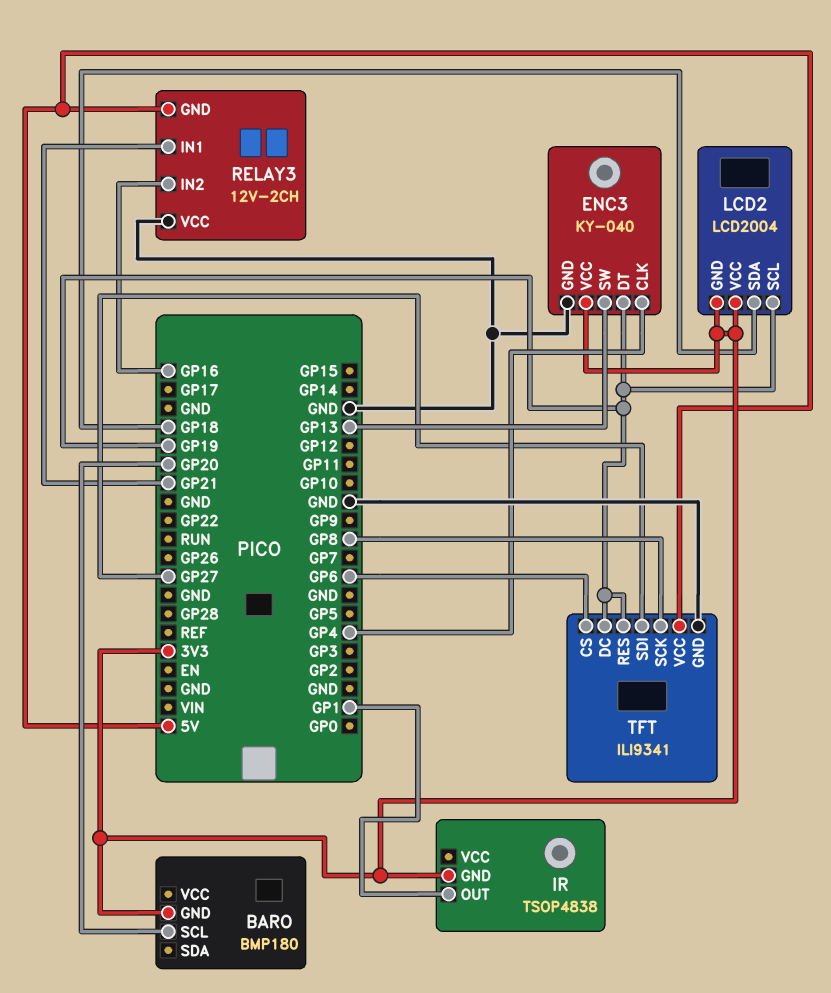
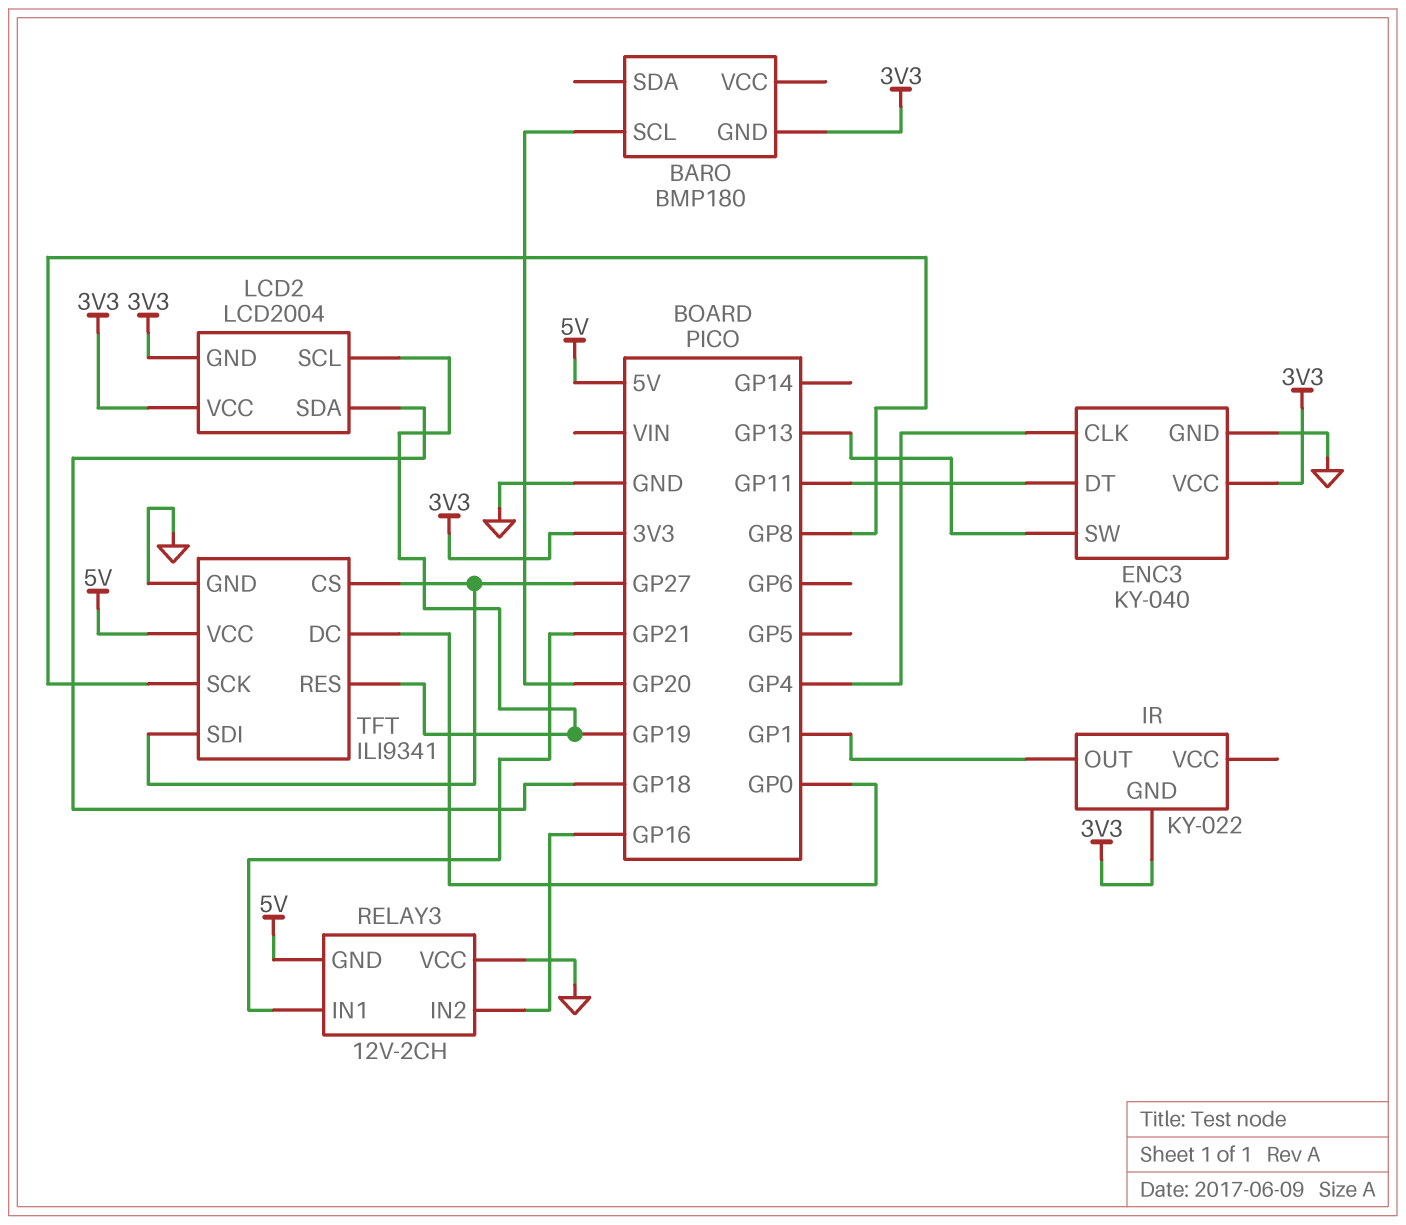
ENC3 pin DT: GP19 -> GP11
IR: TSOP4838 -> KY-022
TFT pin CS: GP6 -> GP27
TFT pin DC: GP19 -> GP0

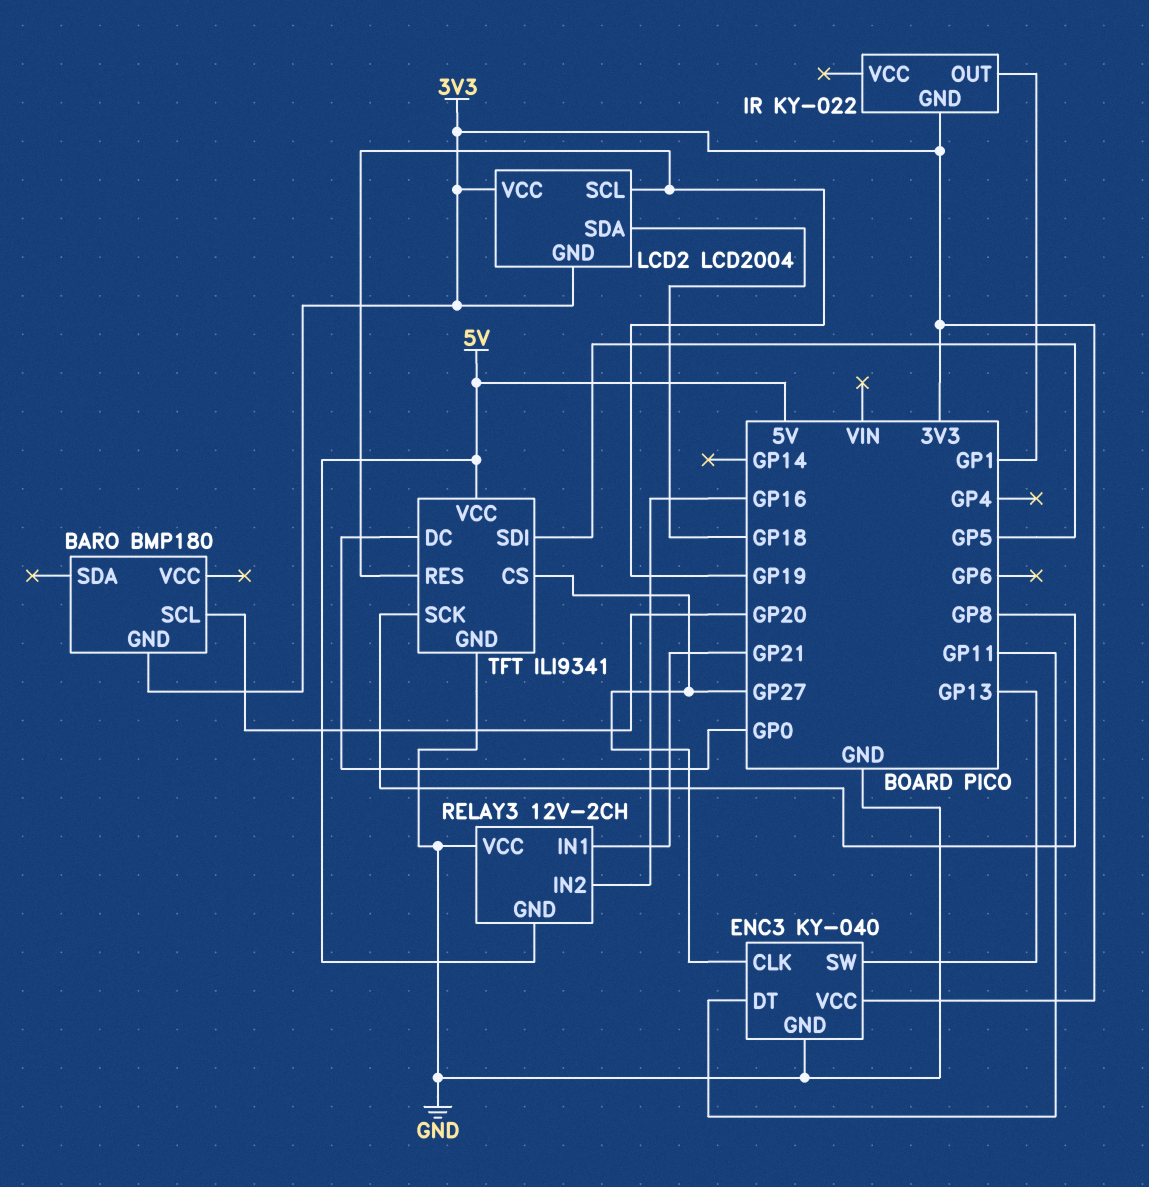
ENC3 pin CLK: GP4 -> GP27
TFT pin SDI: GP27 -> GP5

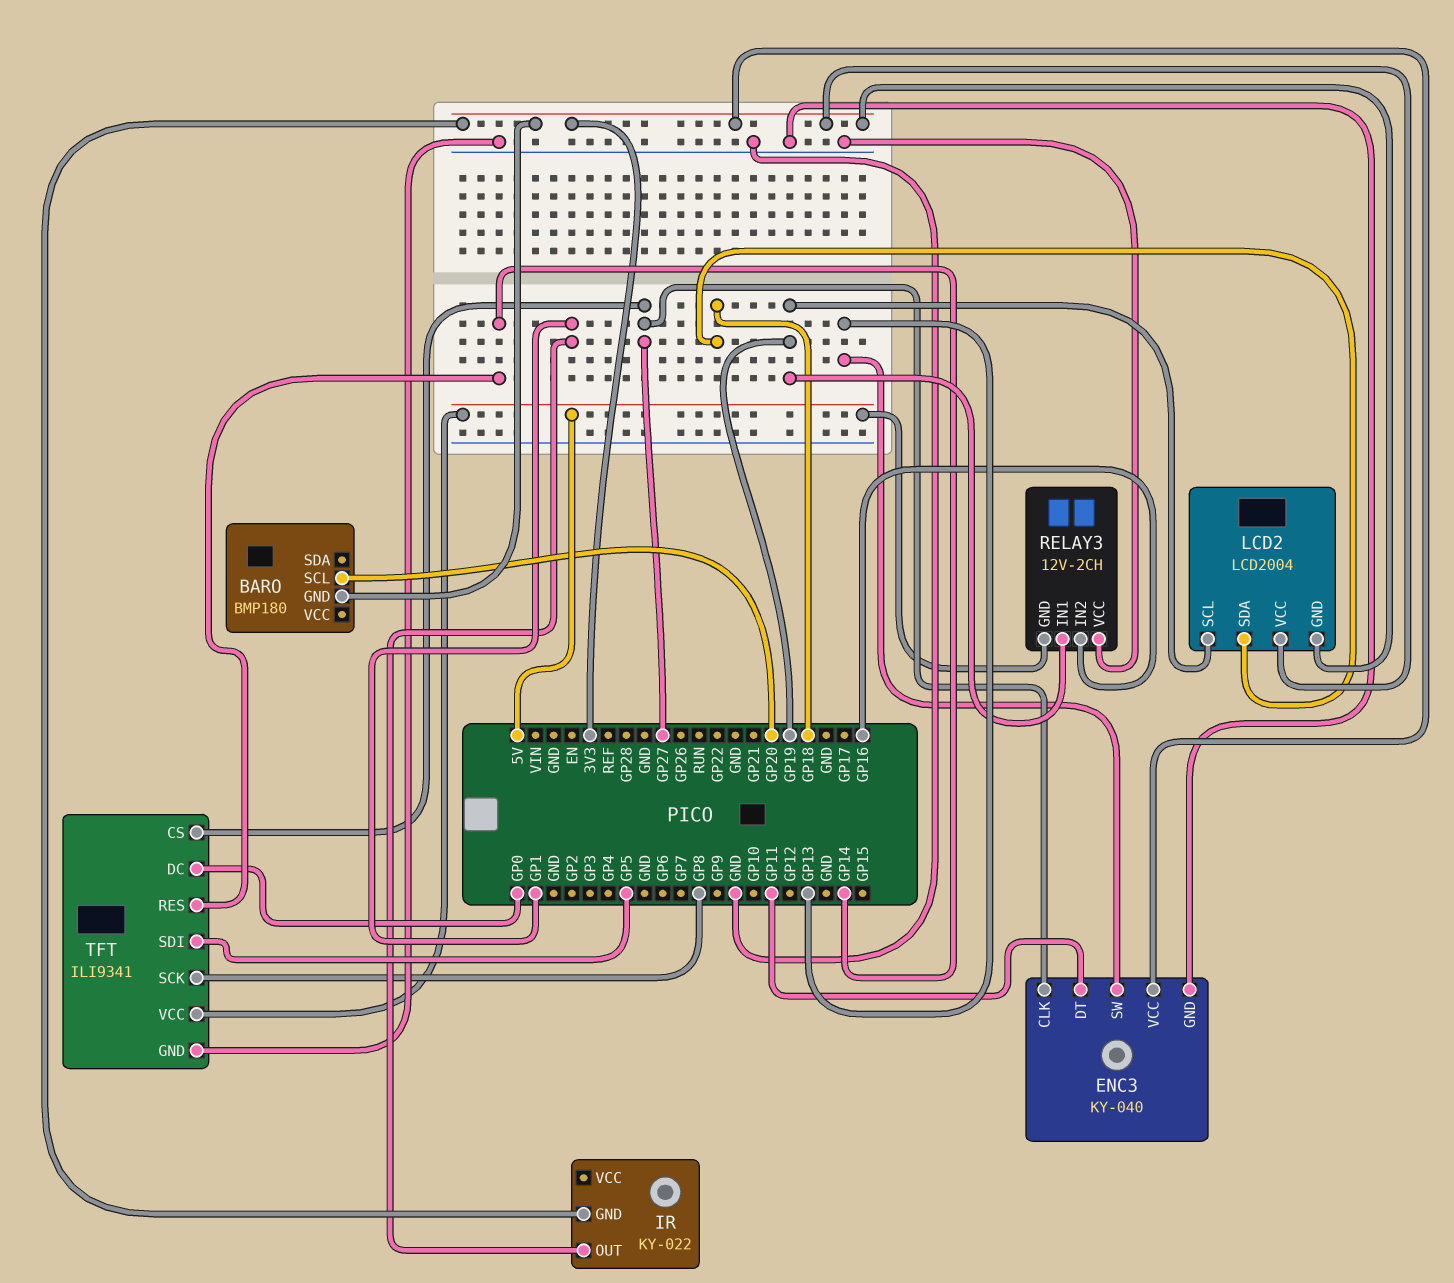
RELAY3 pin IN1: GP21 -> GP19
TFT pin RES: GP19 -> GP14

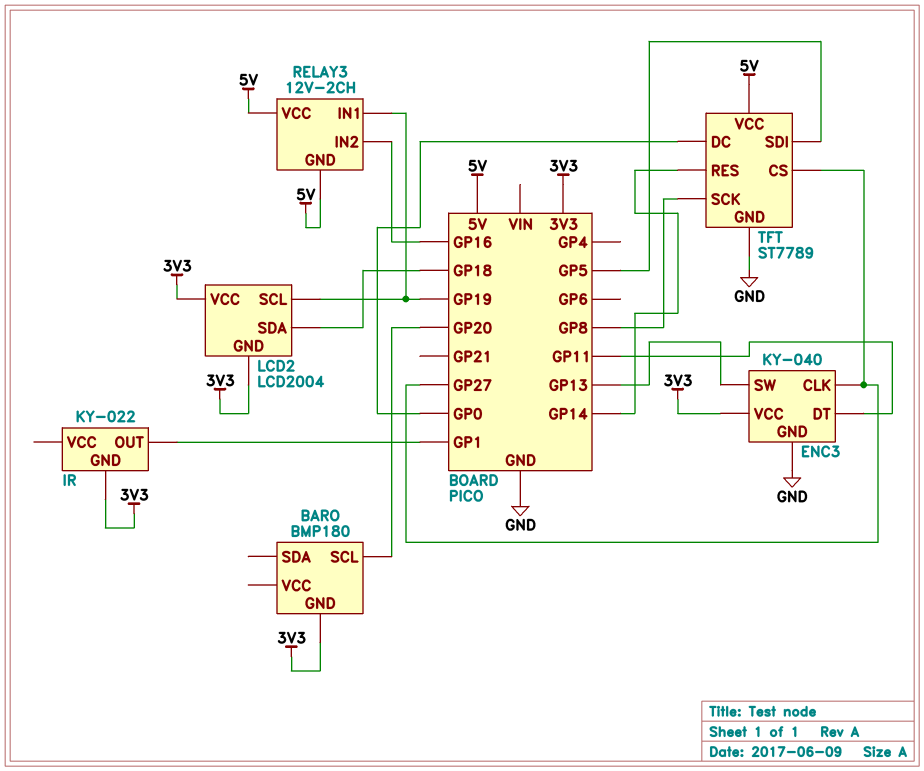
RELAY3 pin VCC: GND -> 5V
TFT: ILI9341 -> ST7789

